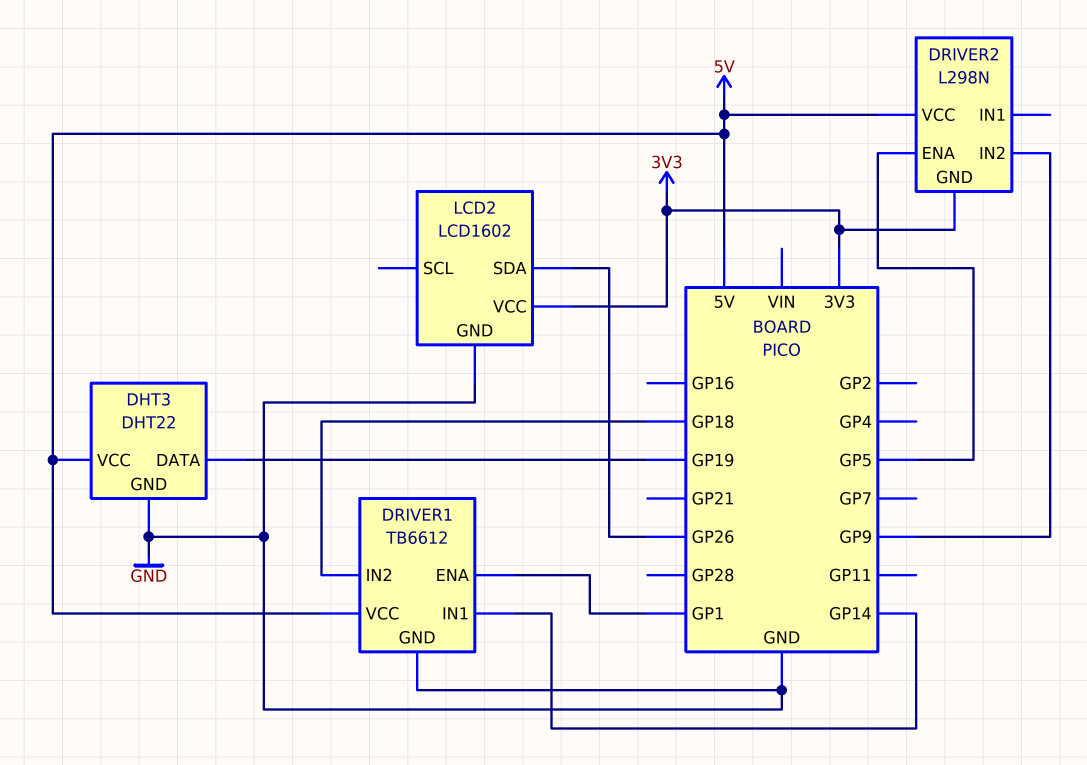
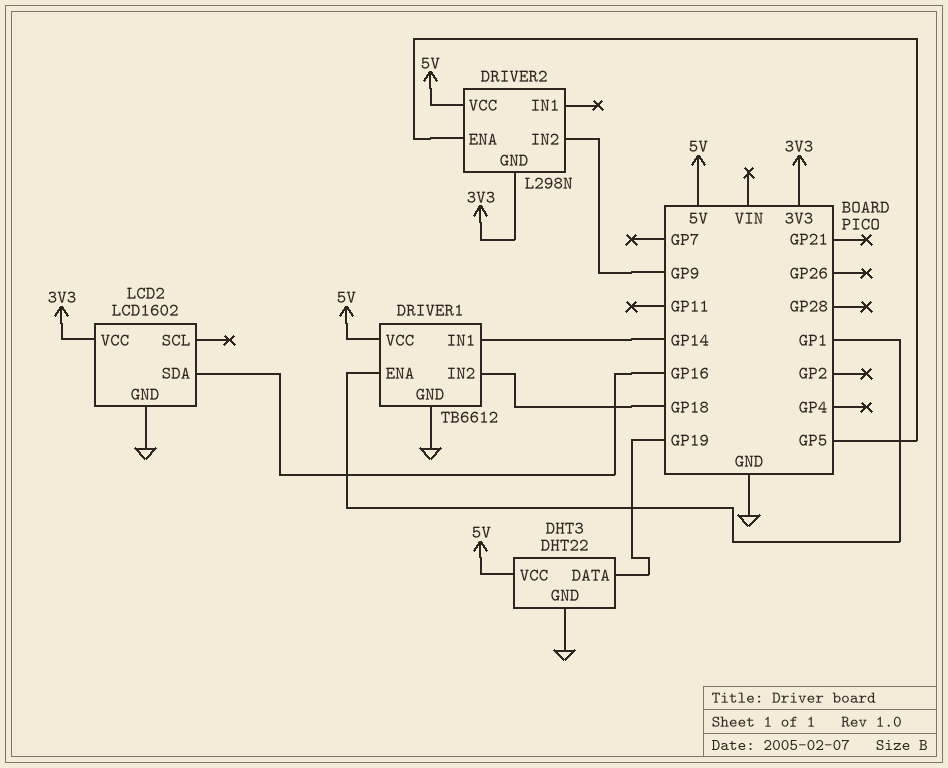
LCD2 pin SDA: GP26 -> GP16

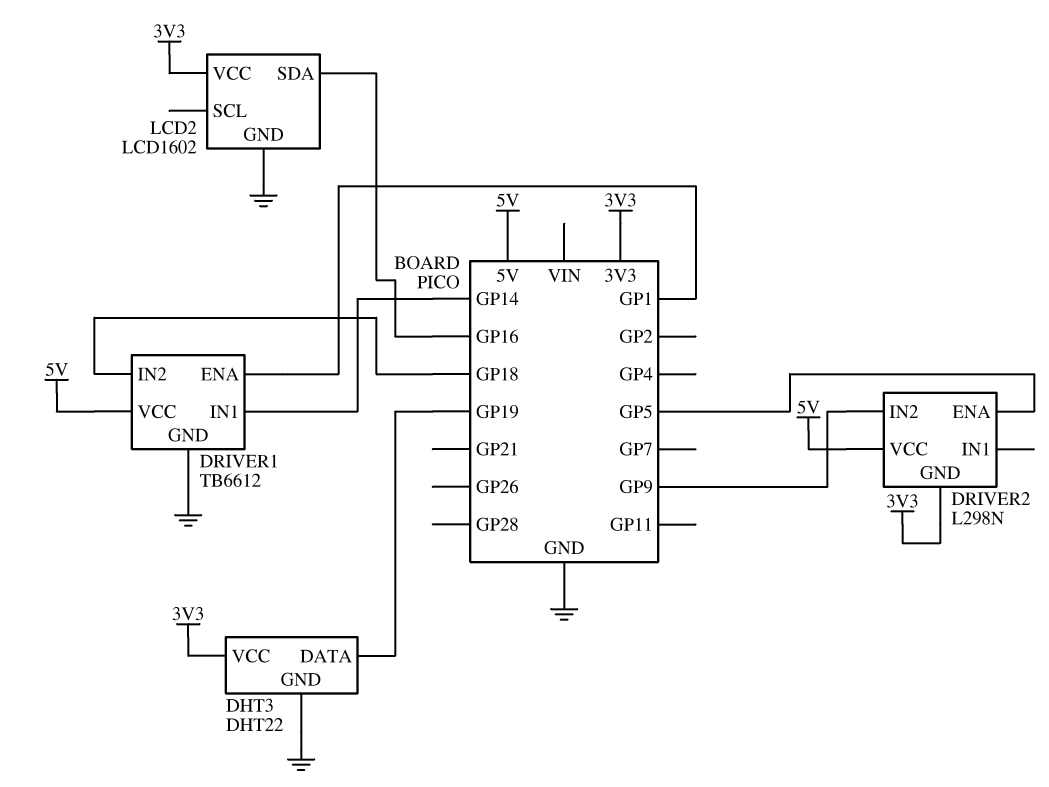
DHT3 pin VCC: 5V -> 3V3

